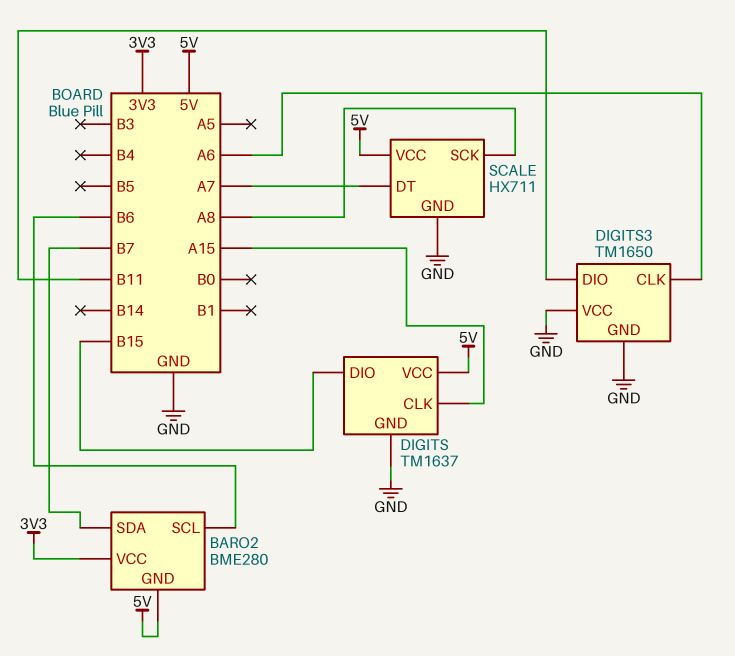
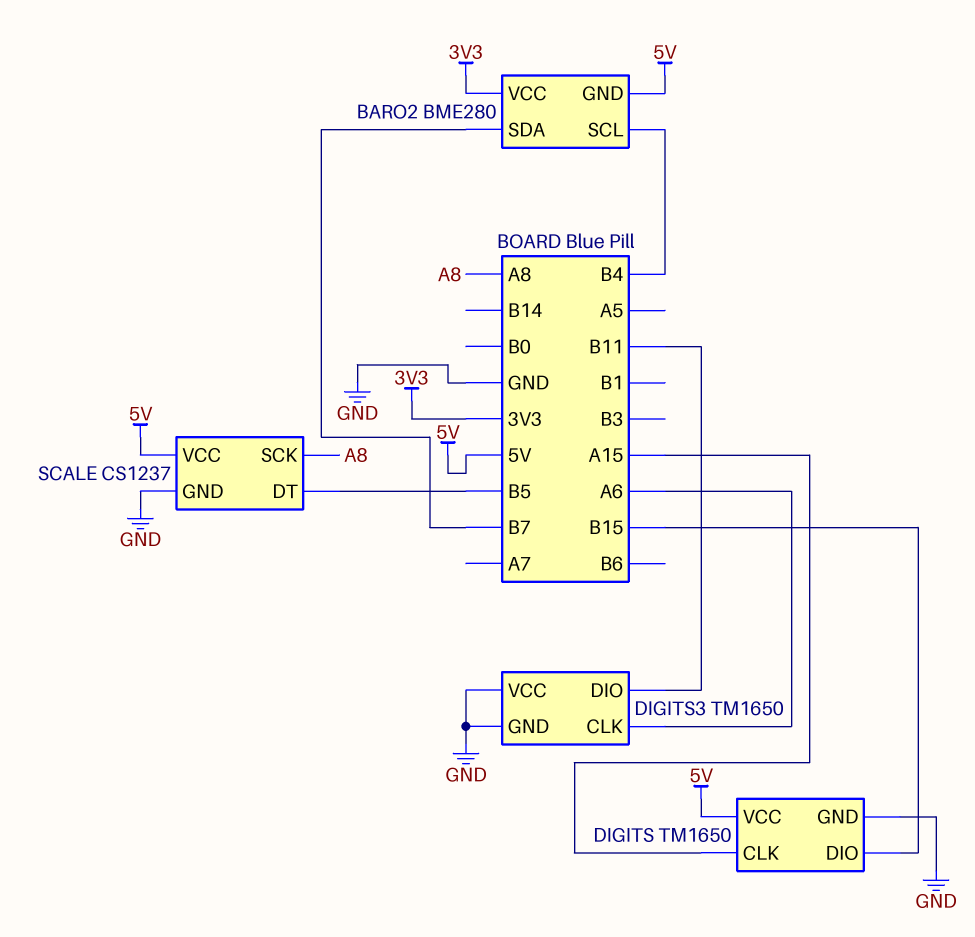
BARO2 pin SCL: B6 -> B4
DIGITS: TM1637 -> TM1650
SCALE: HX711 -> CS1237
SCALE pin DT: A7 -> B5

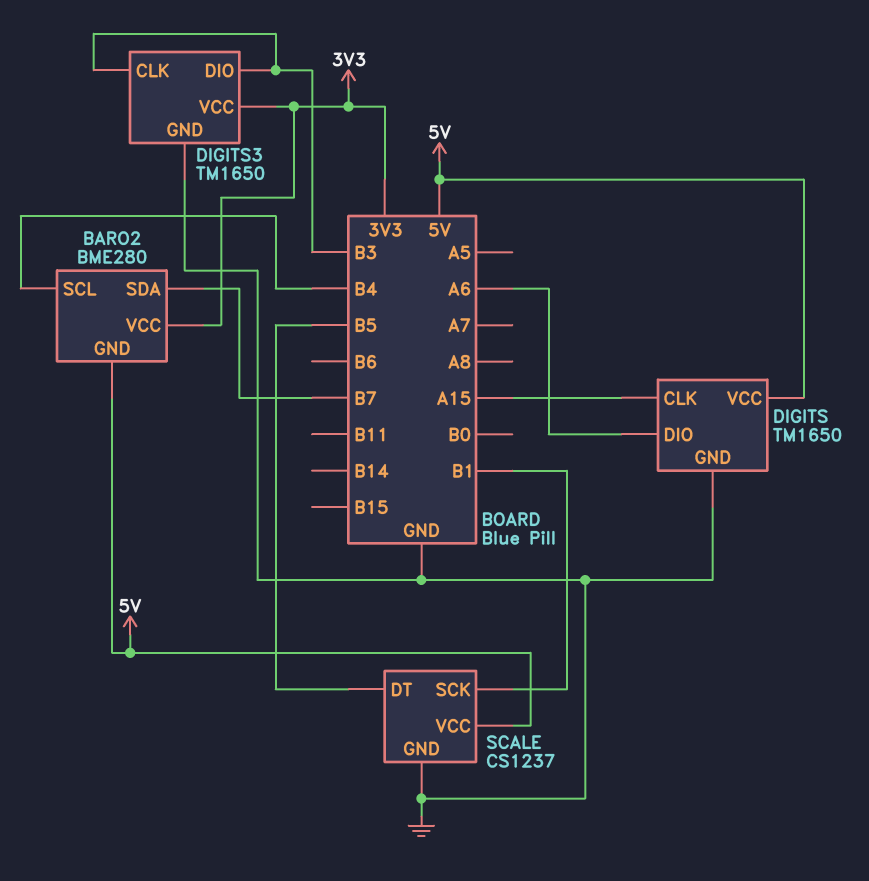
DIGITS pin DIO: B15 -> A6
DIGITS3 pin CLK: A6 -> B3
DIGITS3 pin DIO: B11 -> B3
DIGITS3 pin VCC: GND -> 3V3
SCALE pin SCK: A8 -> B1

